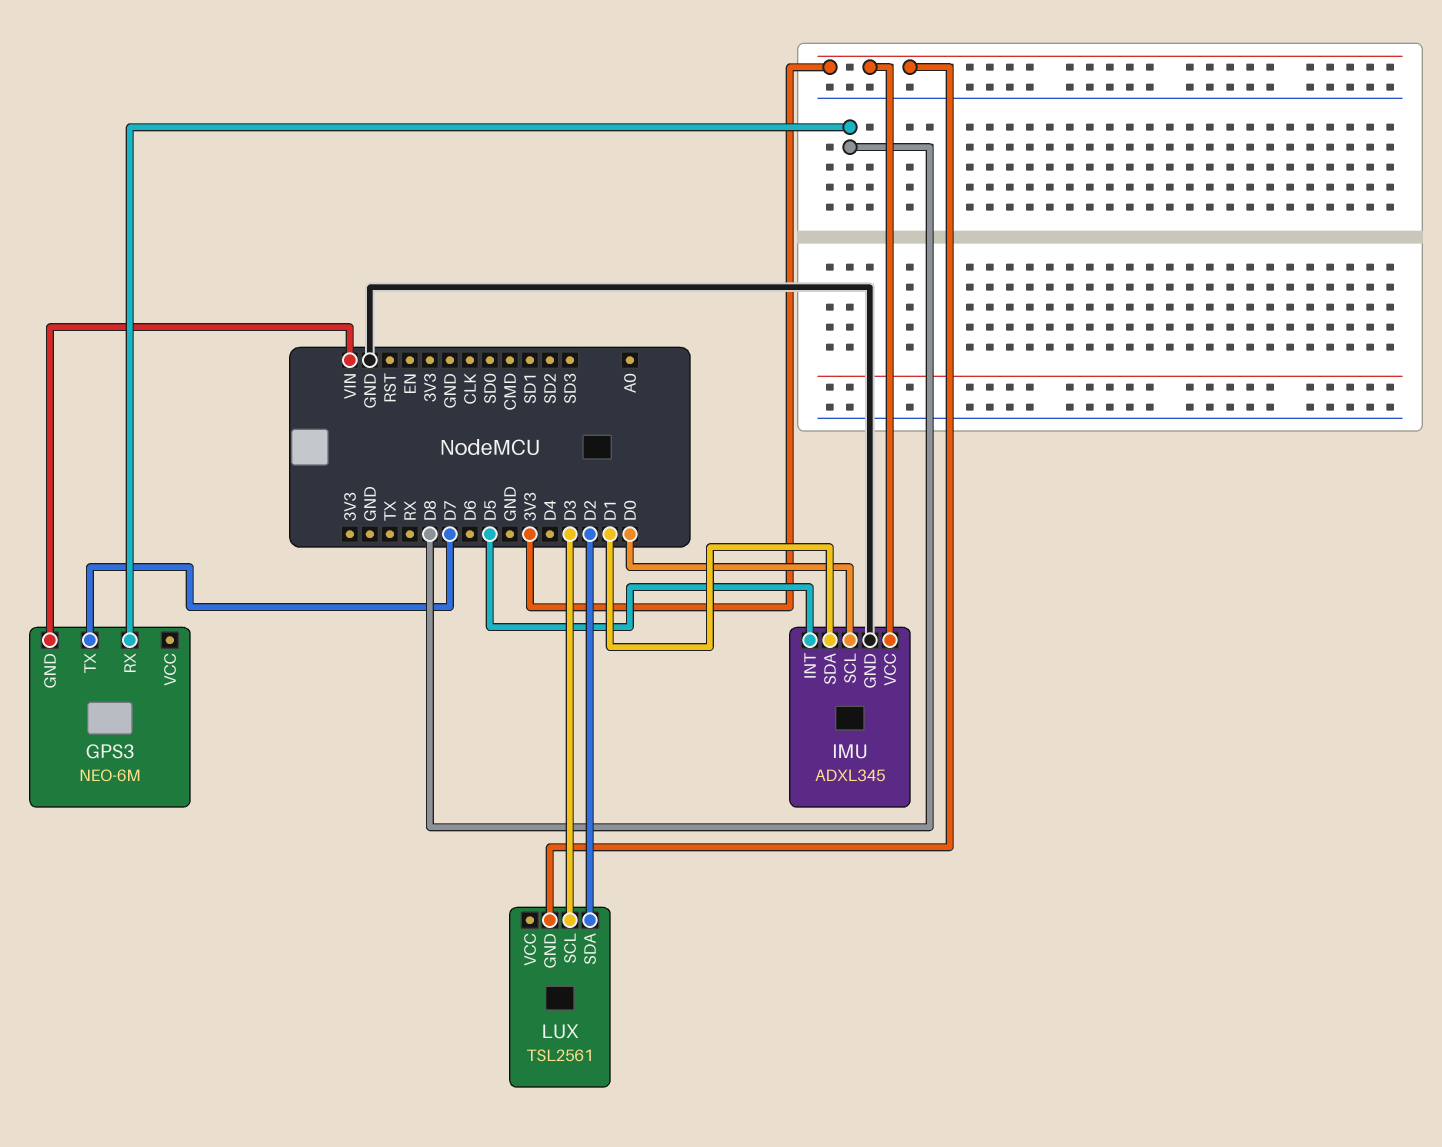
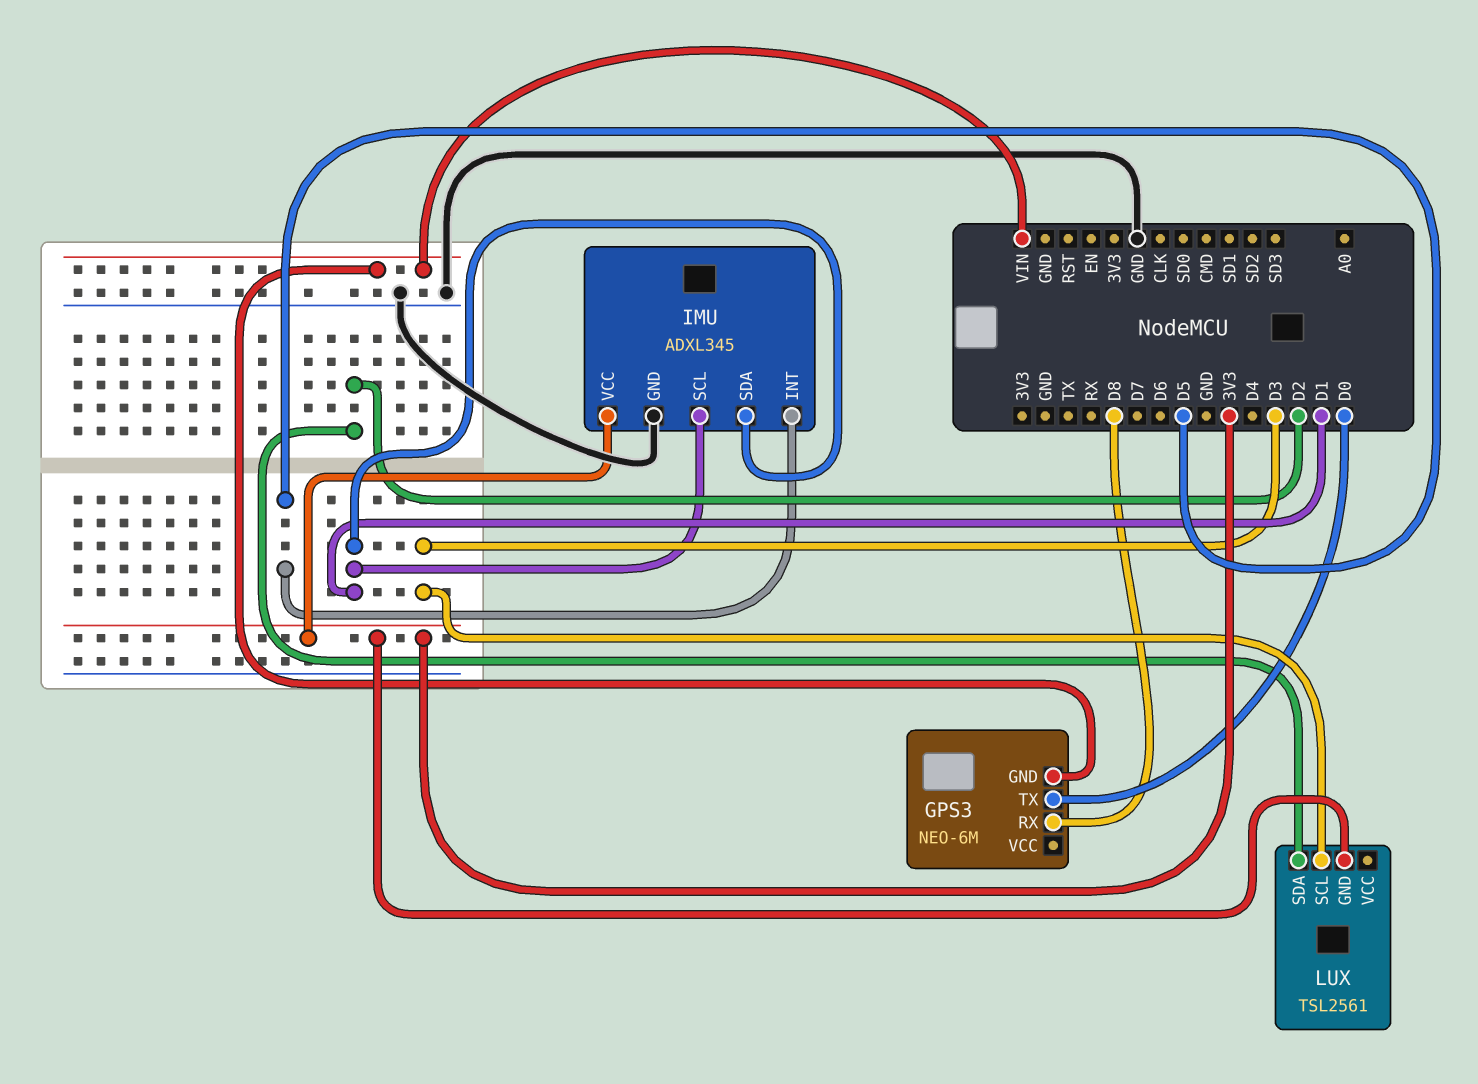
GPS3 pin TX: D7 -> D0
IMU pin SCL: D0 -> D1

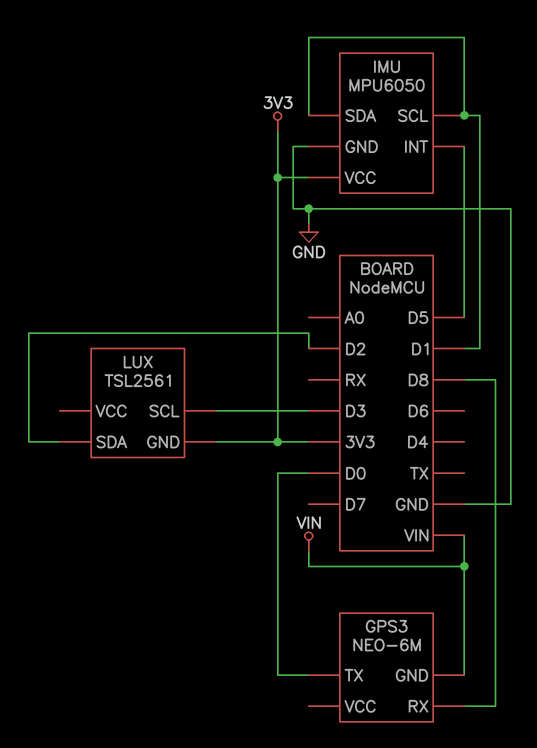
IMU: ADXL345 -> MPU6050

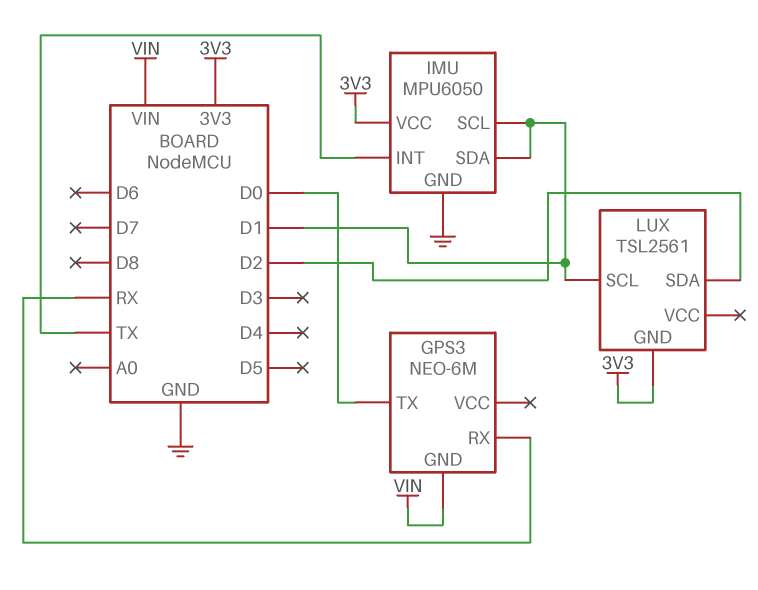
GPS3 pin RX: D8 -> RX
IMU pin INT: D5 -> TX
LUX pin SCL: D3 -> D1

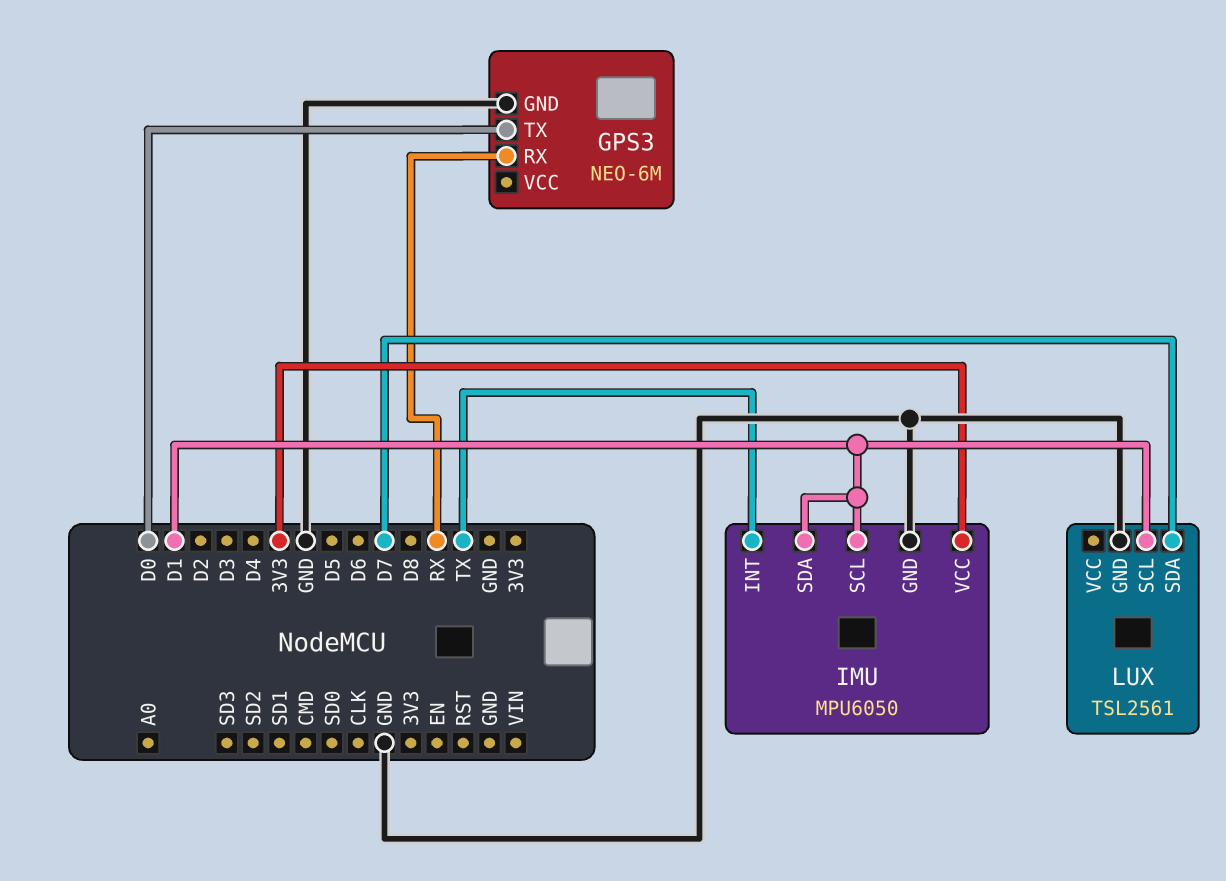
GPS3 pin GND: VIN -> GND
LUX pin GND: 3V3 -> GND
LUX pin SDA: D2 -> D7

